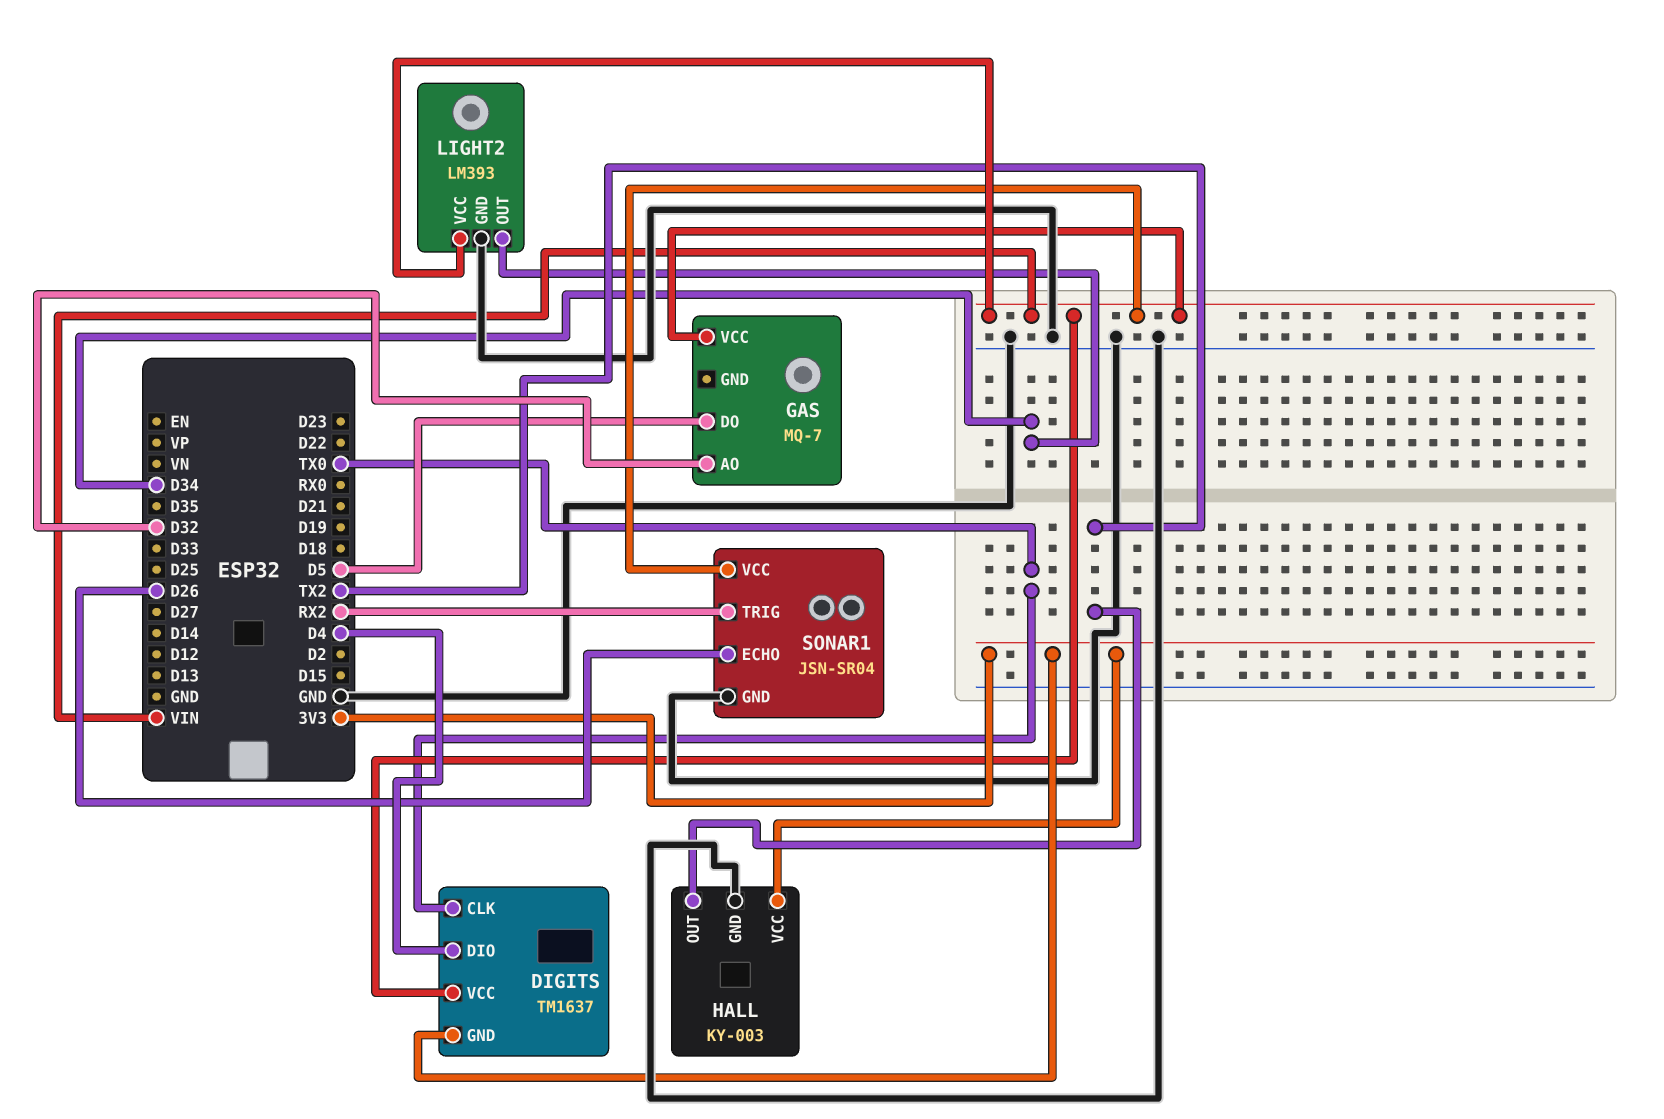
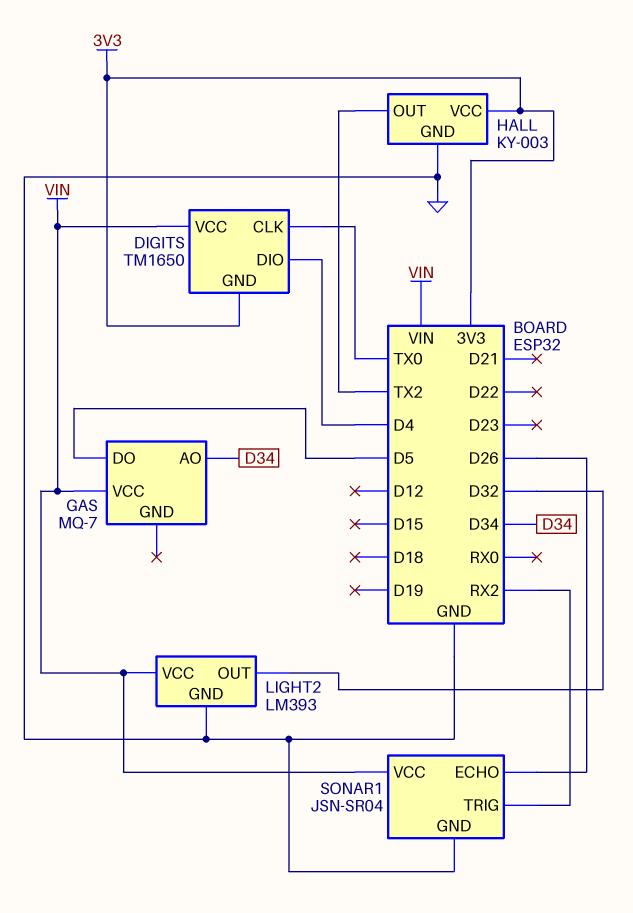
DIGITS: TM1637 -> TM1650
GAS pin AO: D32 -> D34
LIGHT2 pin OUT: D34 -> D32

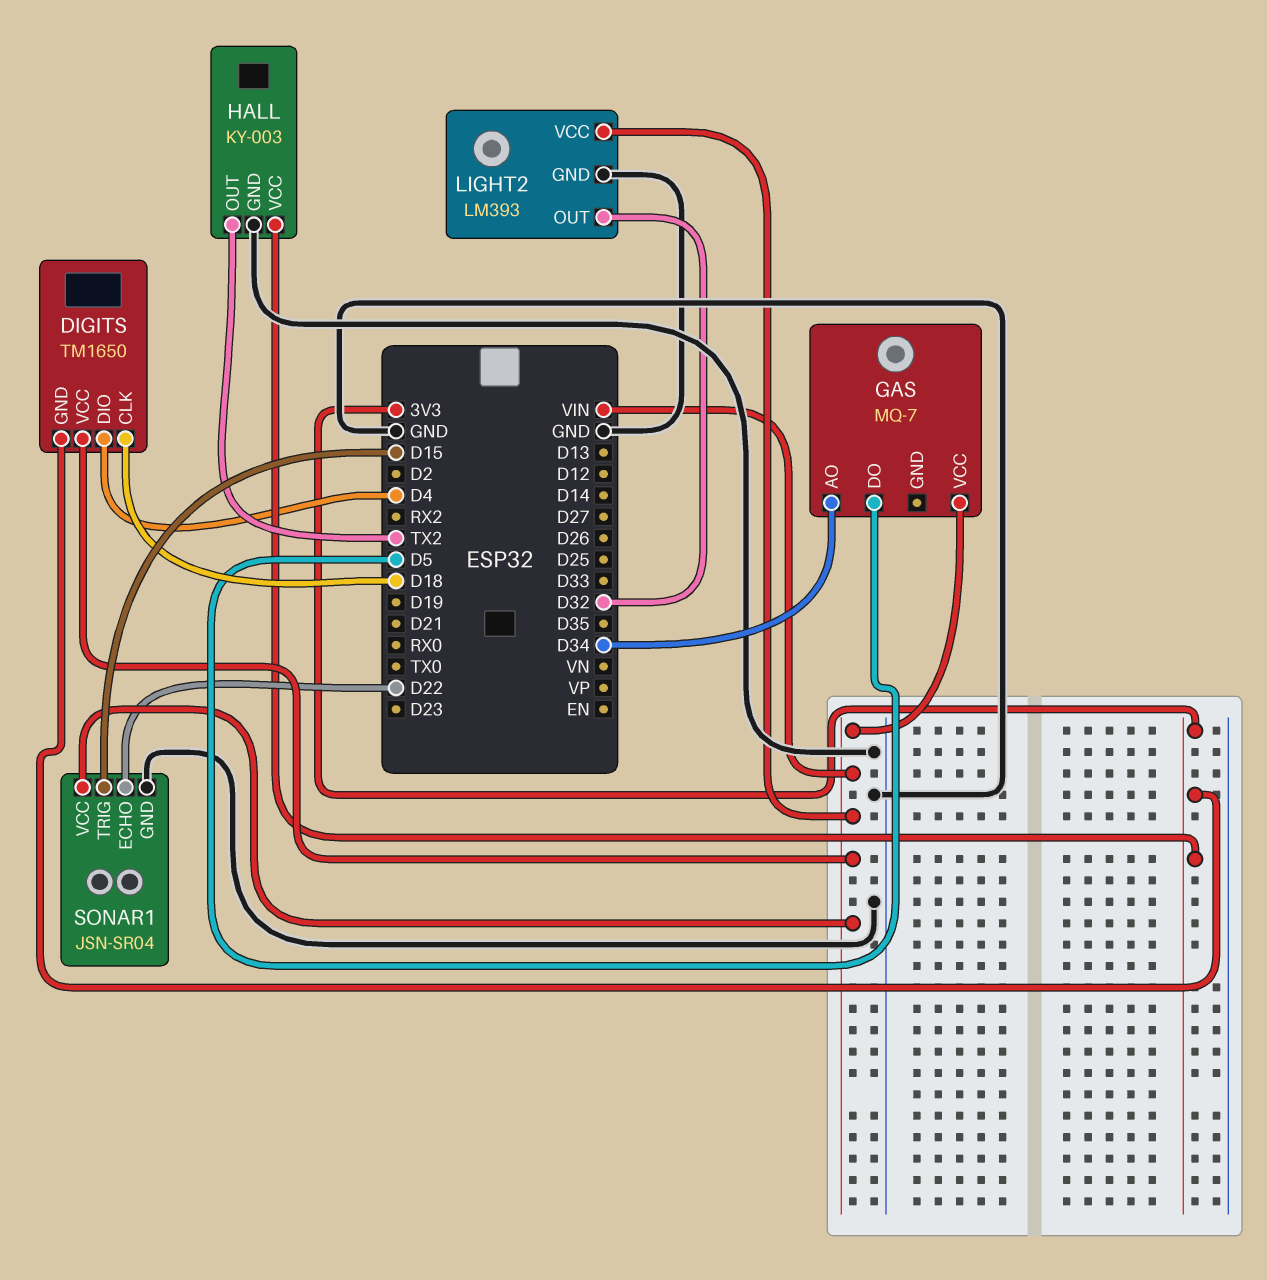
DIGITS pin CLK: TX0 -> D18
SONAR1 pin ECHO: D26 -> D22
SONAR1 pin TRIG: RX2 -> D15

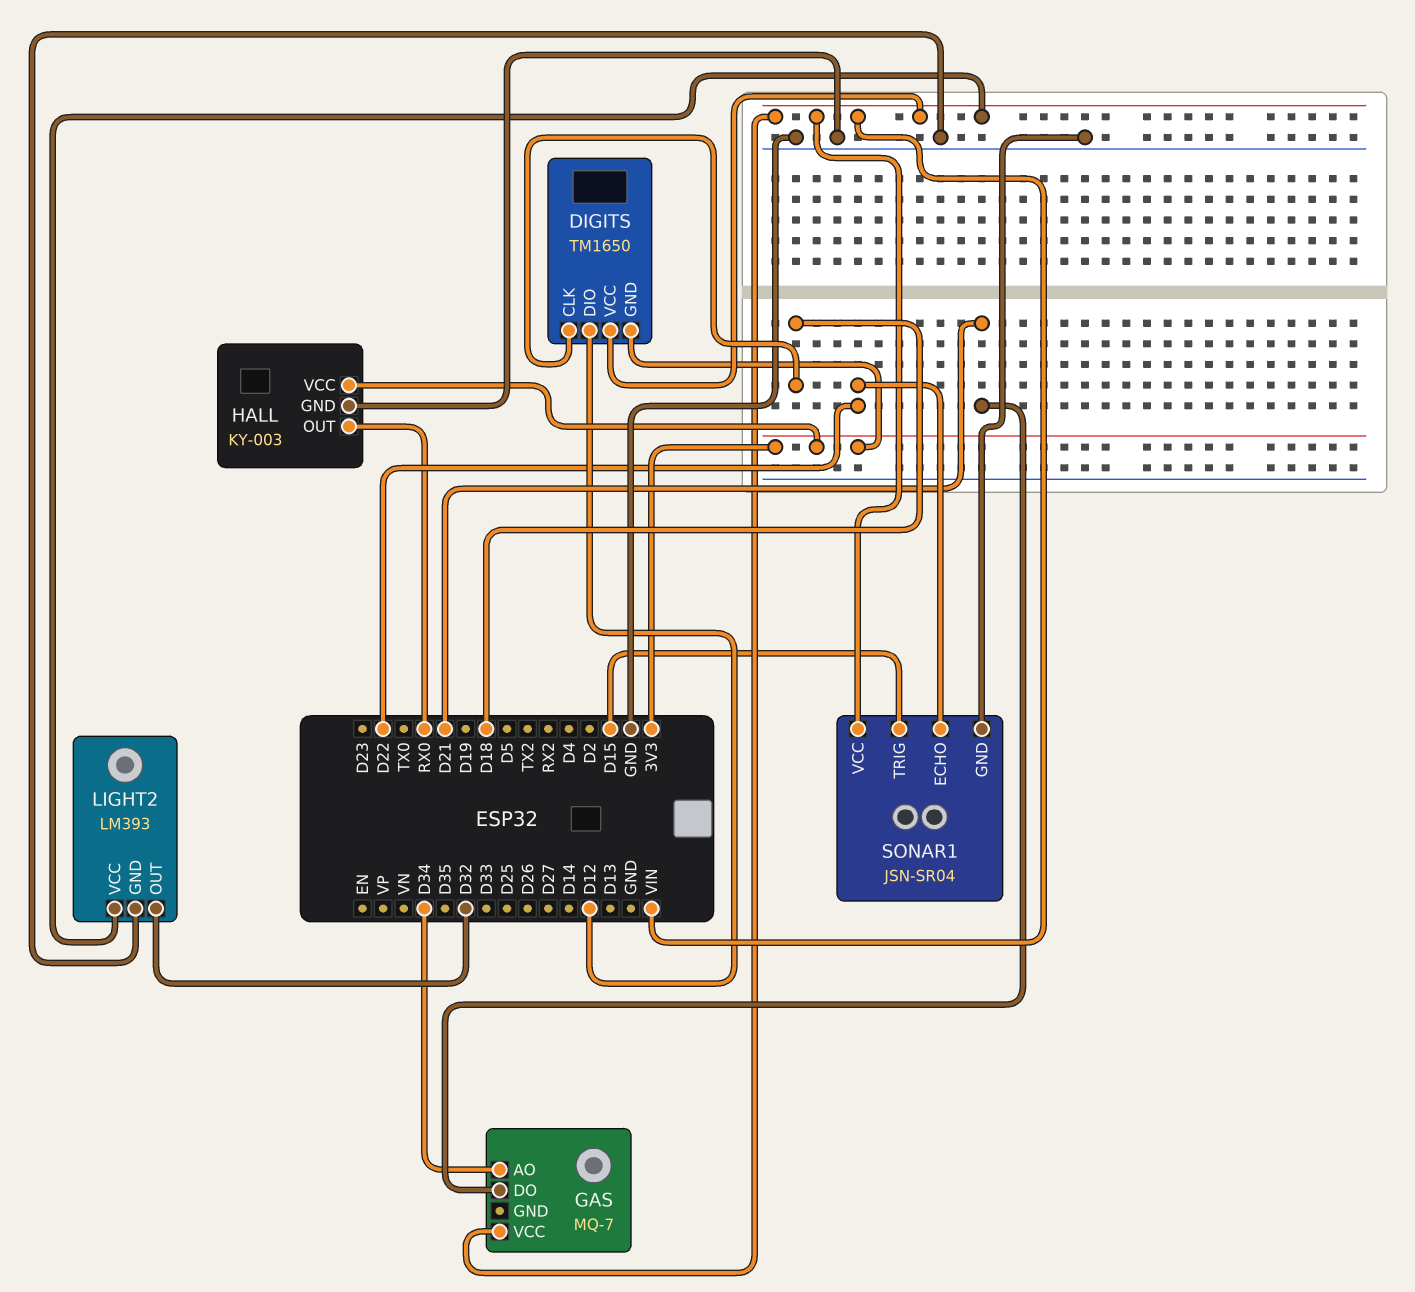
DIGITS pin DIO: D4 -> D12
GAS pin DO: D5 -> D21
HALL pin OUT: TX2 -> RX0

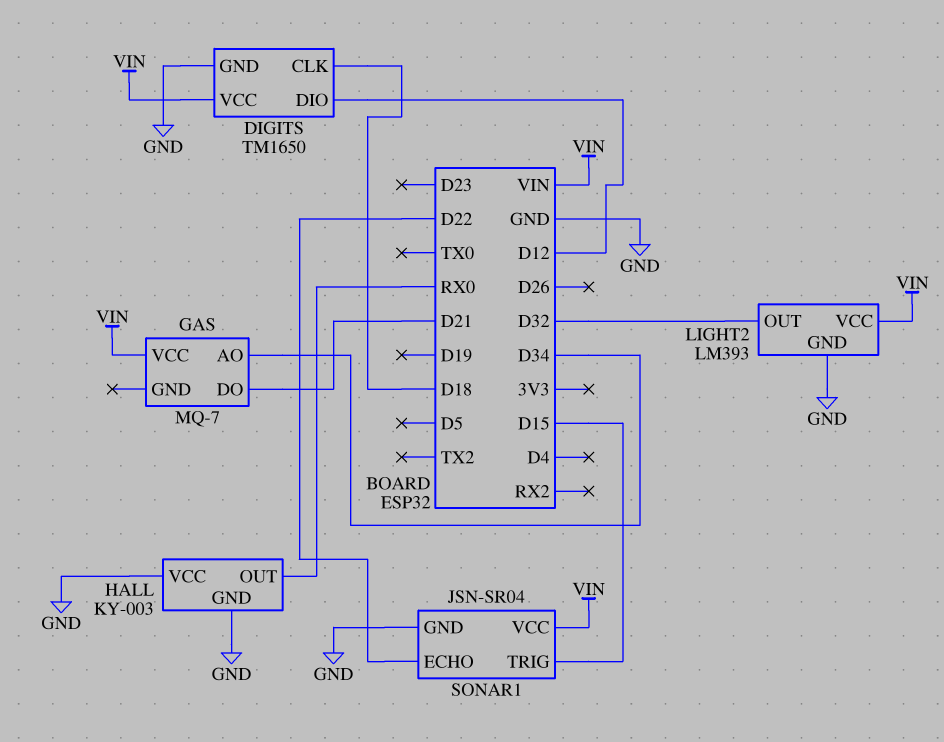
DIGITS pin GND: 3V3 -> GND
HALL pin VCC: 3V3 -> GND

